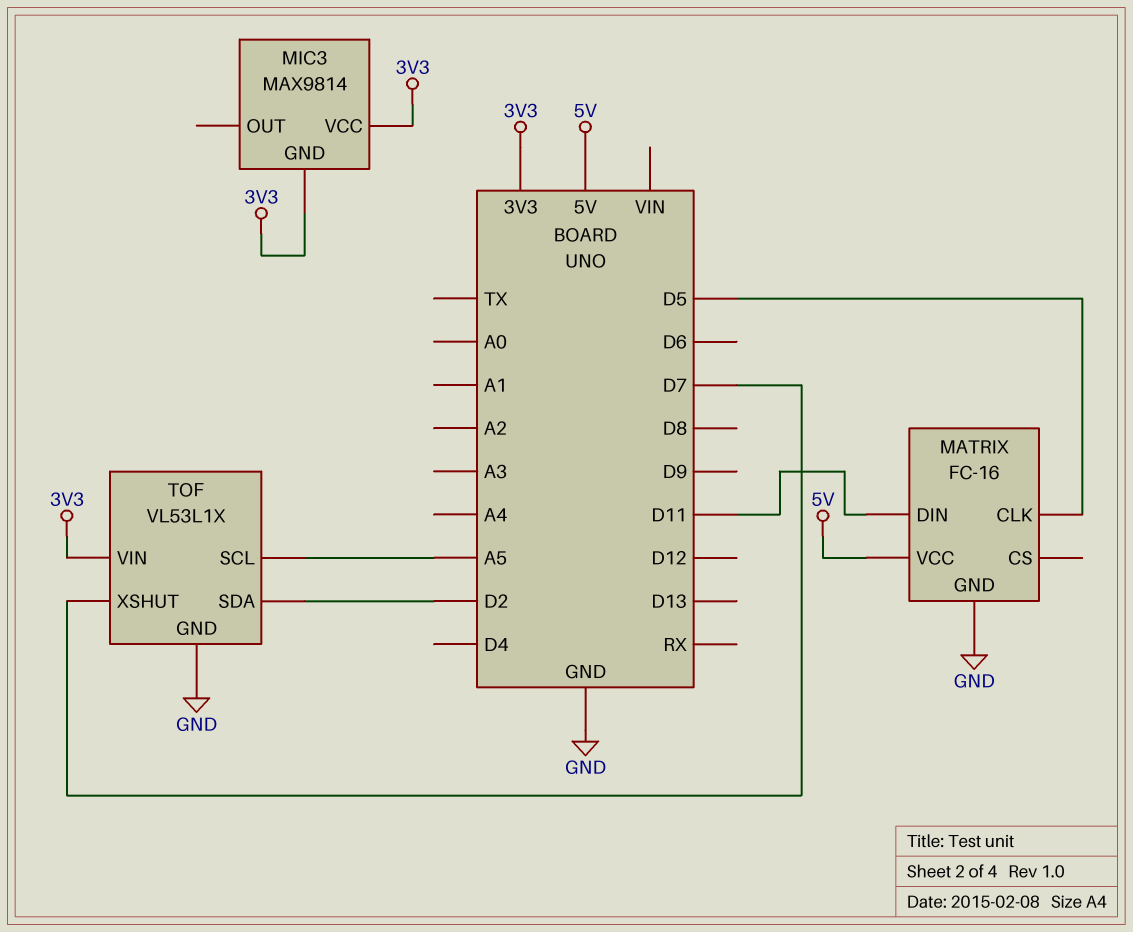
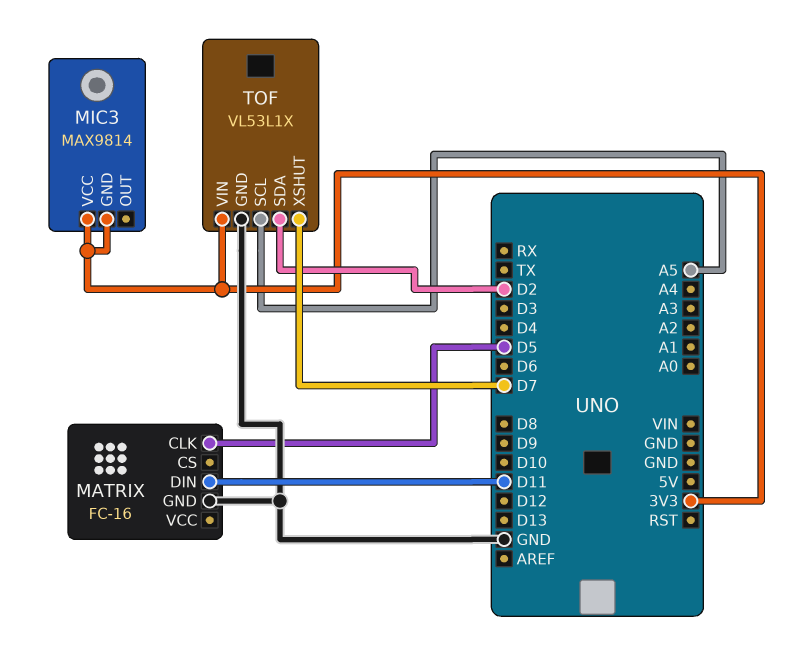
MATRIX pin VCC: 5V -> none

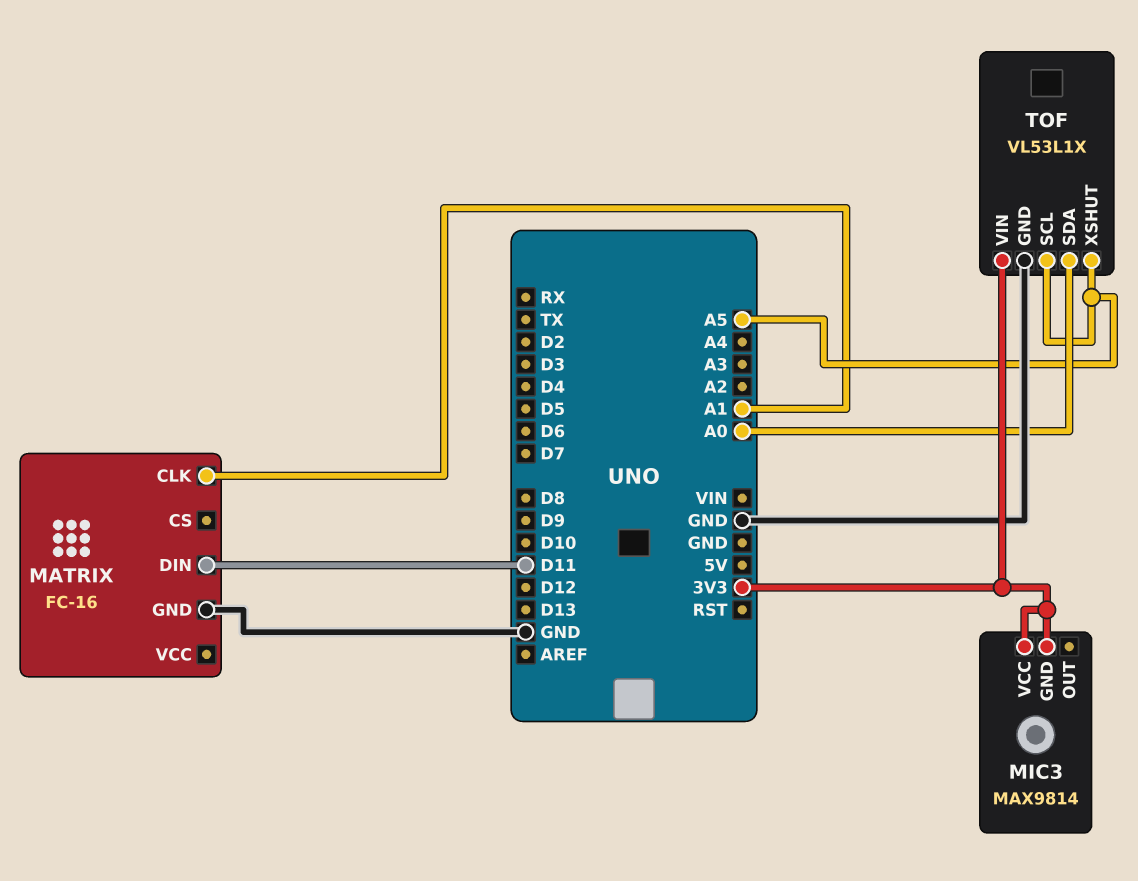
MATRIX pin CLK: D5 -> A1
TOF pin SDA: D2 -> A0
TOF pin XSHUT: D7 -> A5

